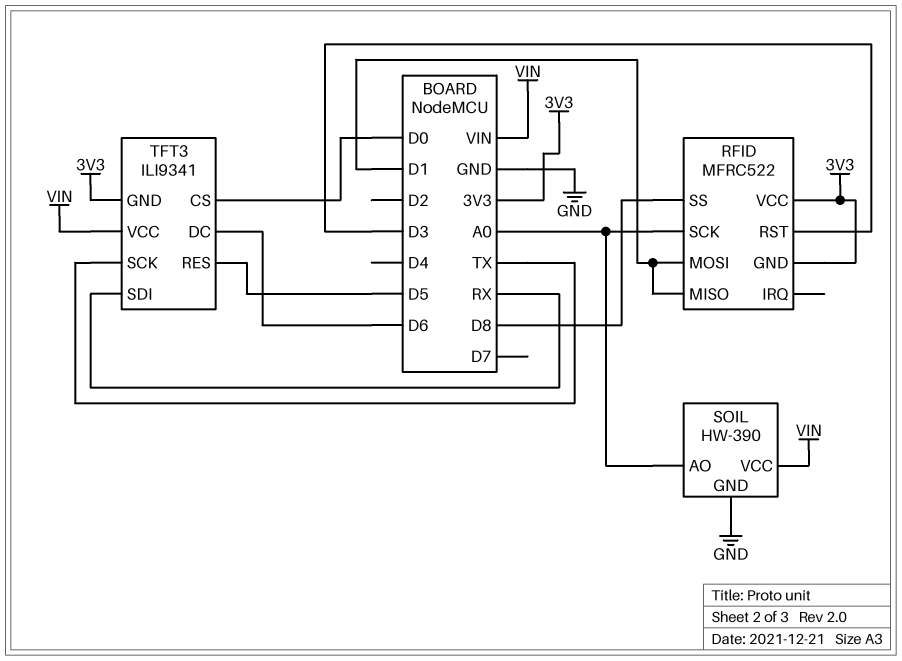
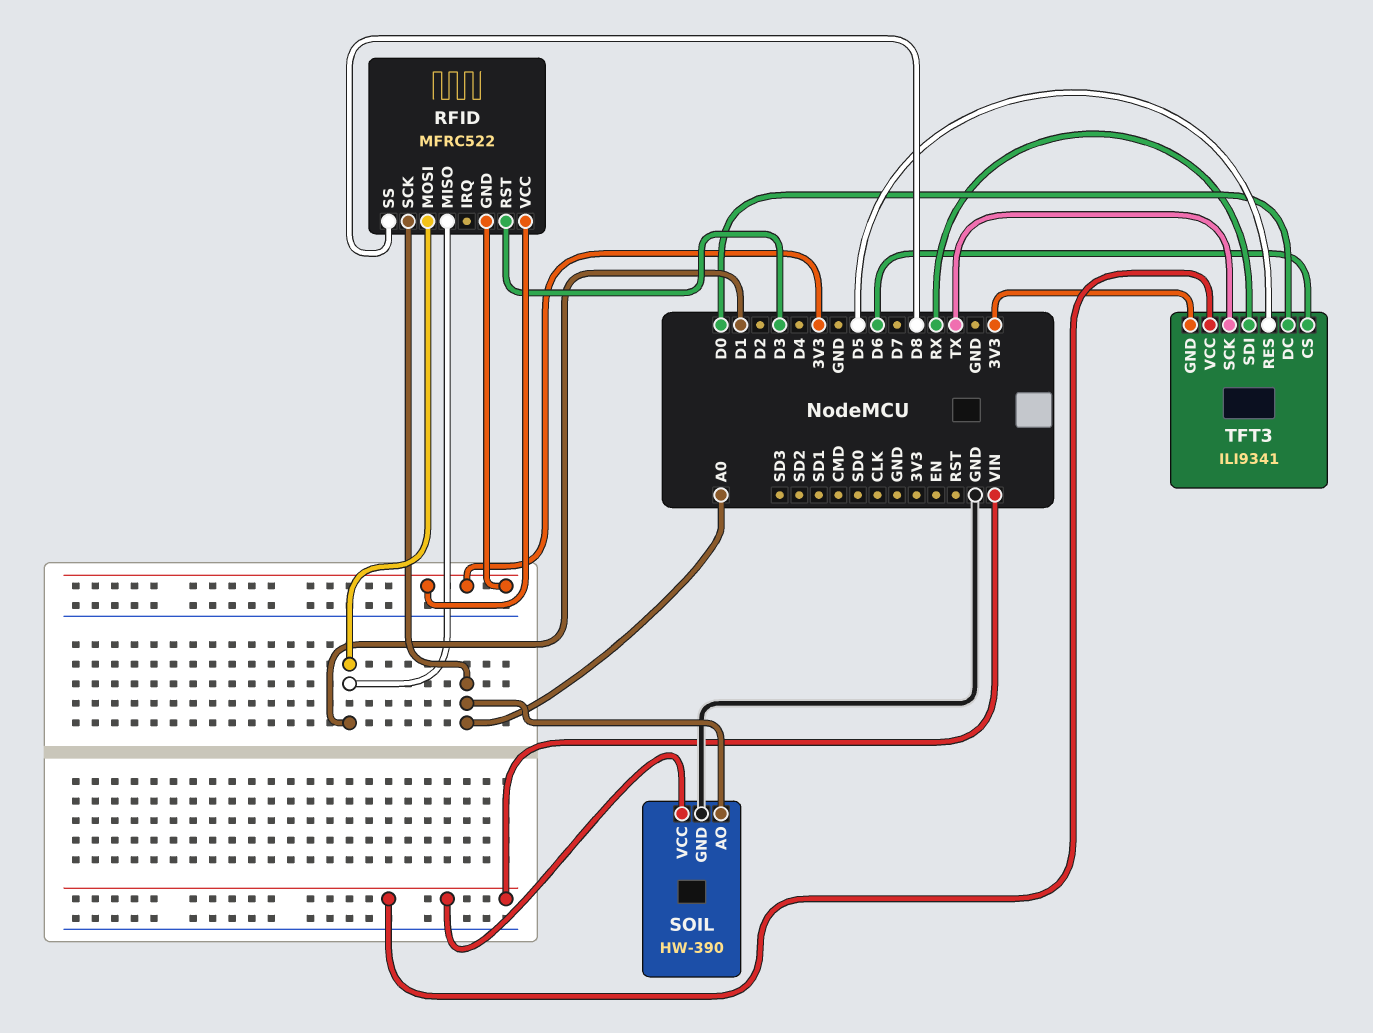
TFT3 pin CS: D0 -> D6
TFT3 pin DC: D6 -> D0

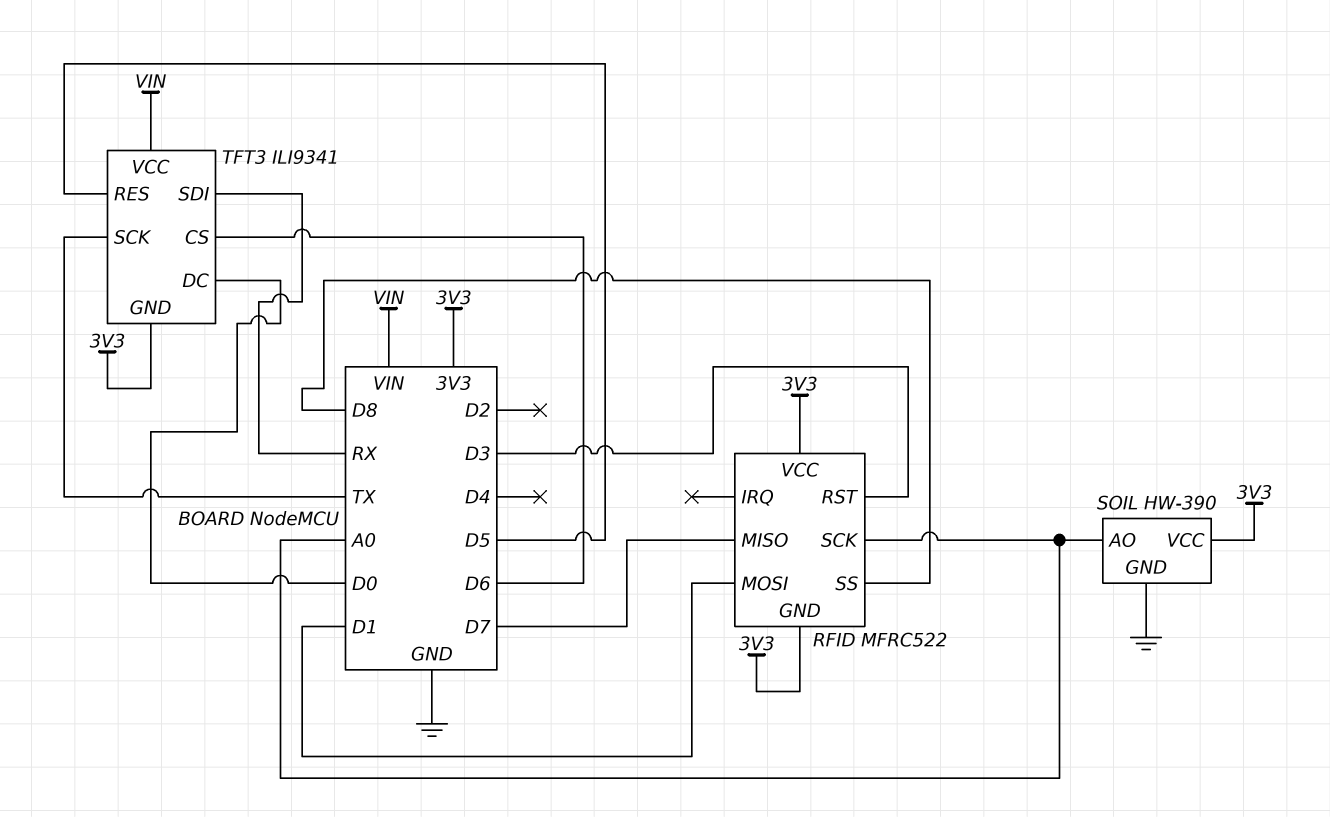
RFID pin MISO: D1 -> D7
SOIL pin VCC: VIN -> 3V3

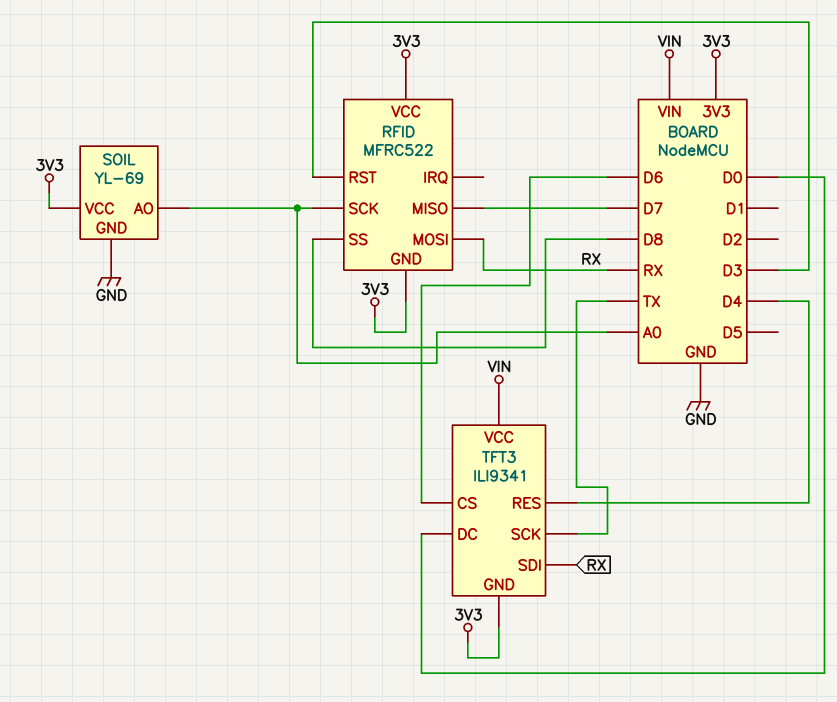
RFID pin MOSI: D1 -> RX
SOIL: HW-390 -> YL-69
TFT3 pin RES: D5 -> D4

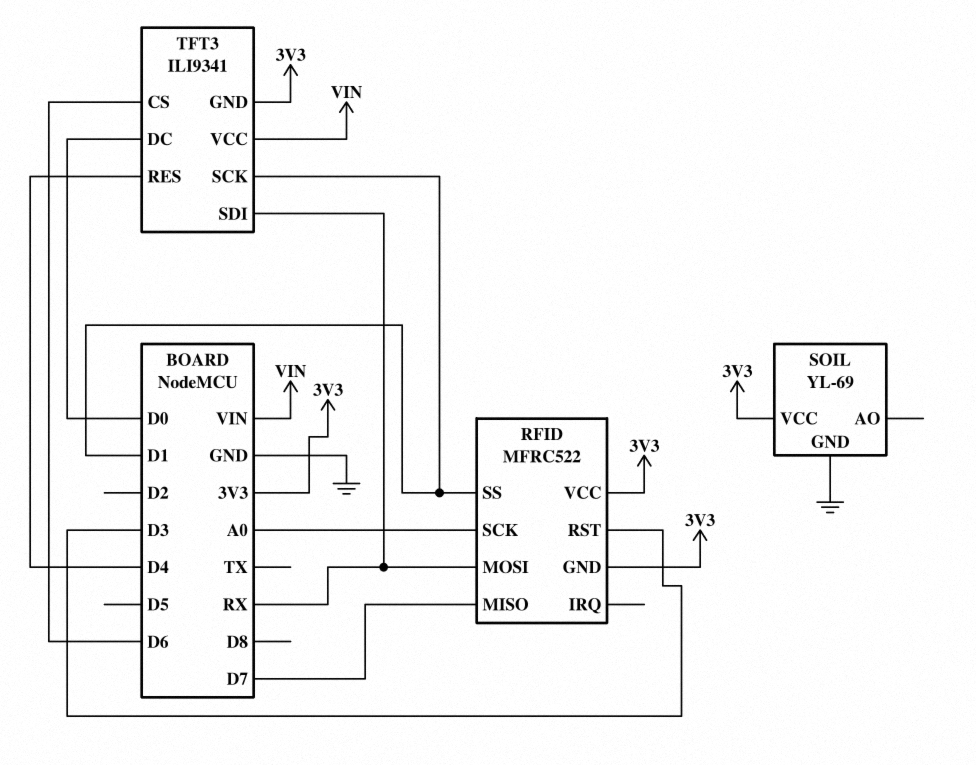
RFID pin SS: D8 -> D1
SOIL pin AO: A0 -> none
TFT3 pin SCK: TX -> D1

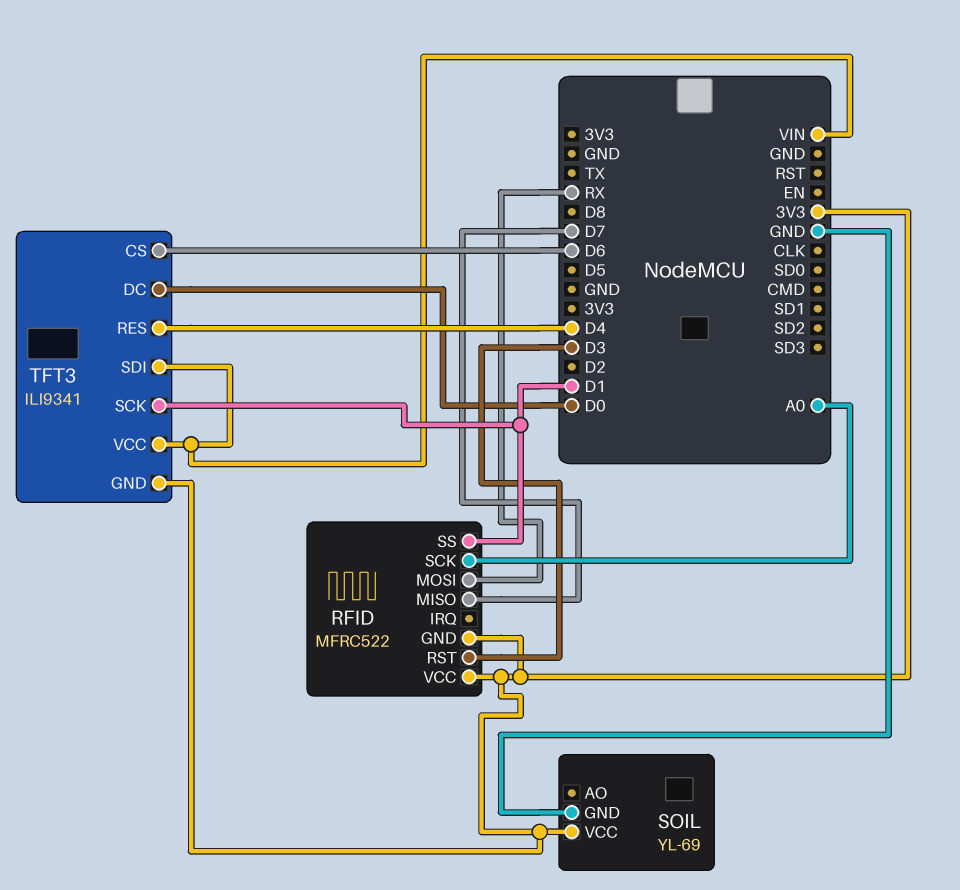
TFT3 pin SDI: RX -> VIN

